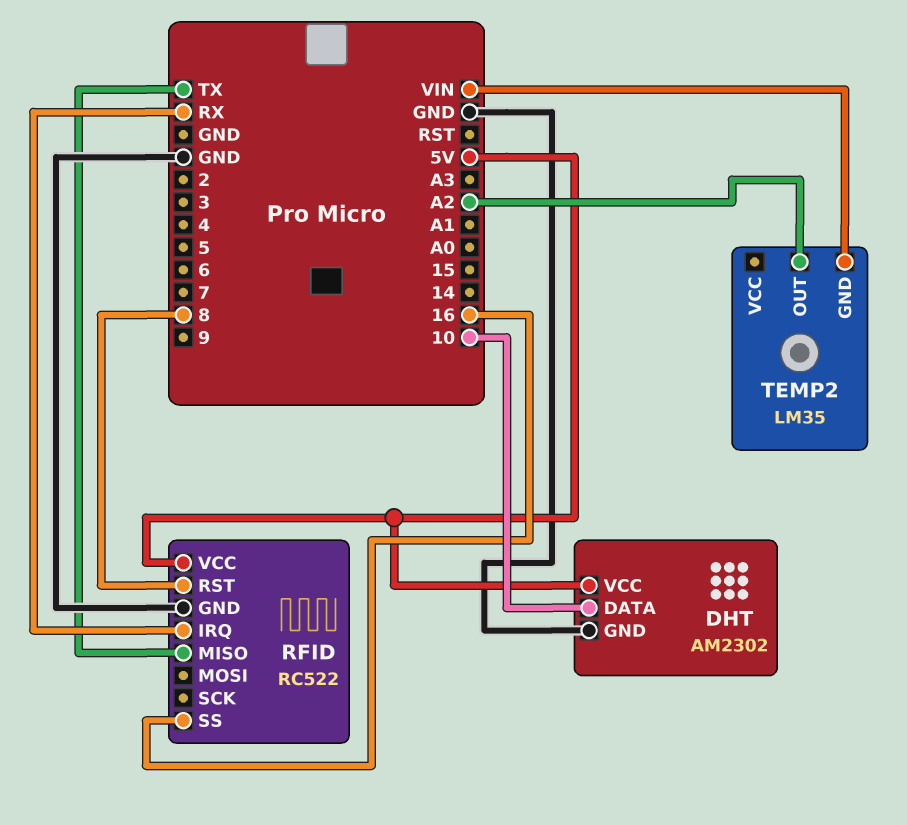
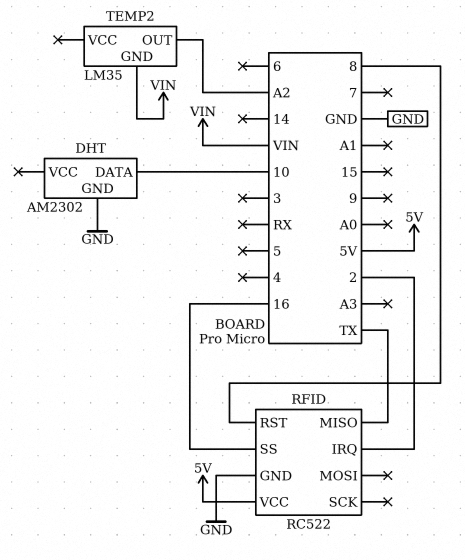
DHT pin VCC: 5V -> none
RFID pin IRQ: RX -> 2

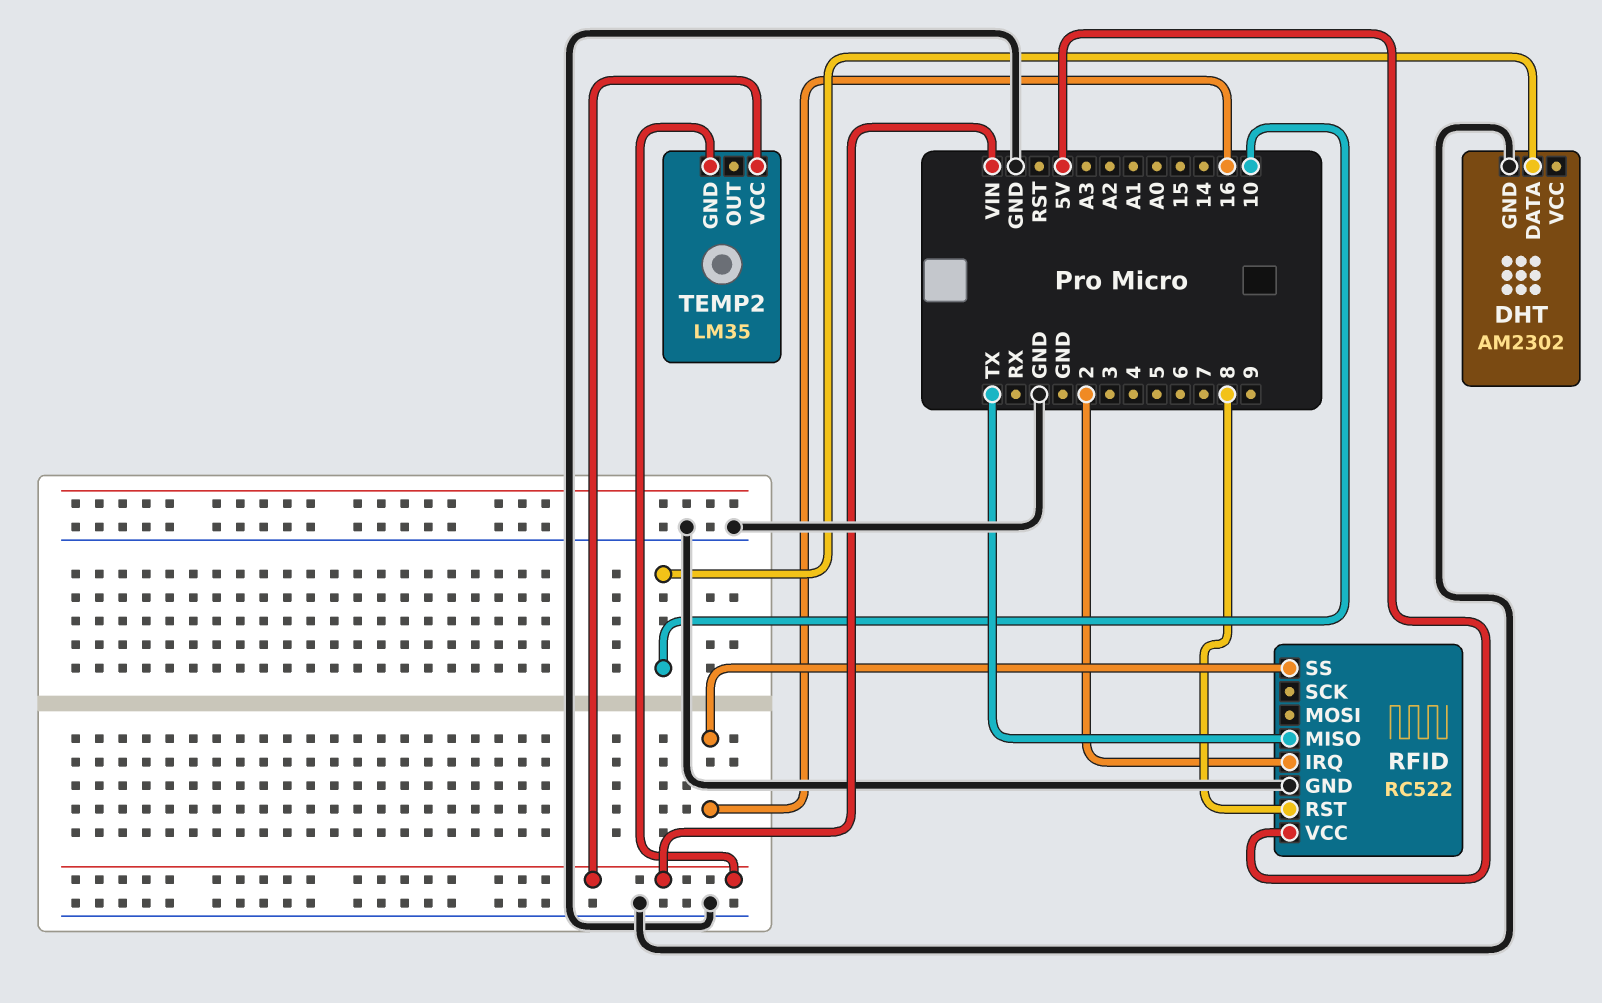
TEMP2 pin OUT: A2 -> none
TEMP2 pin VCC: none -> VIN

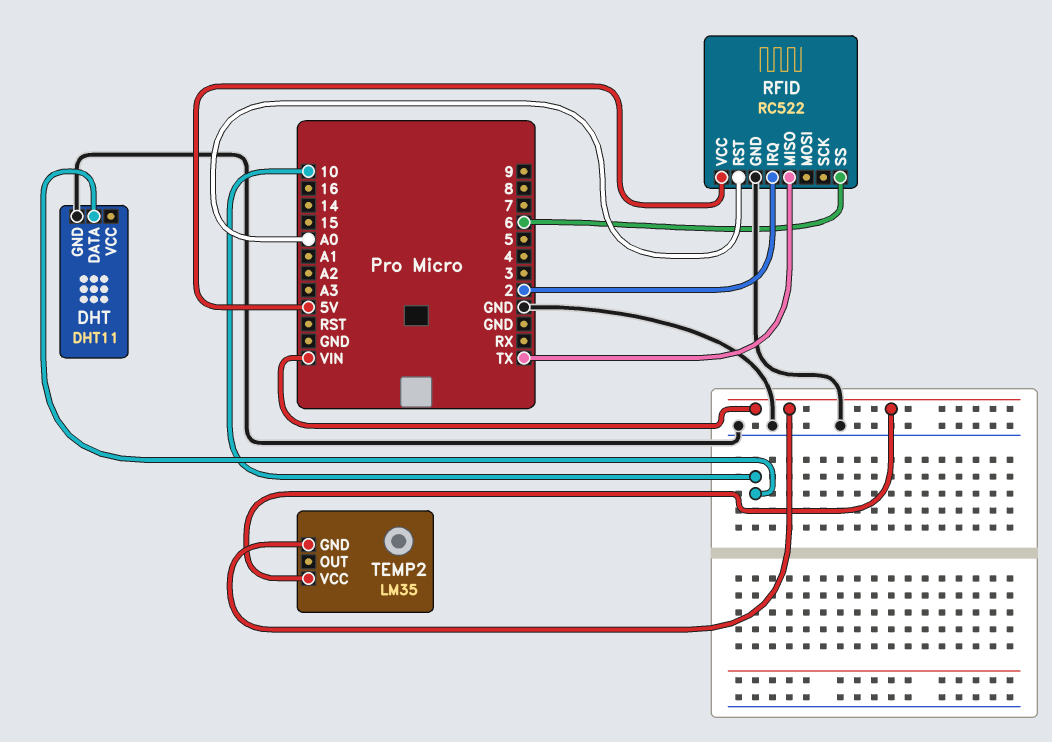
DHT: AM2302 -> DHT11
RFID pin RST: 8 -> A0
RFID pin SS: 16 -> 6

